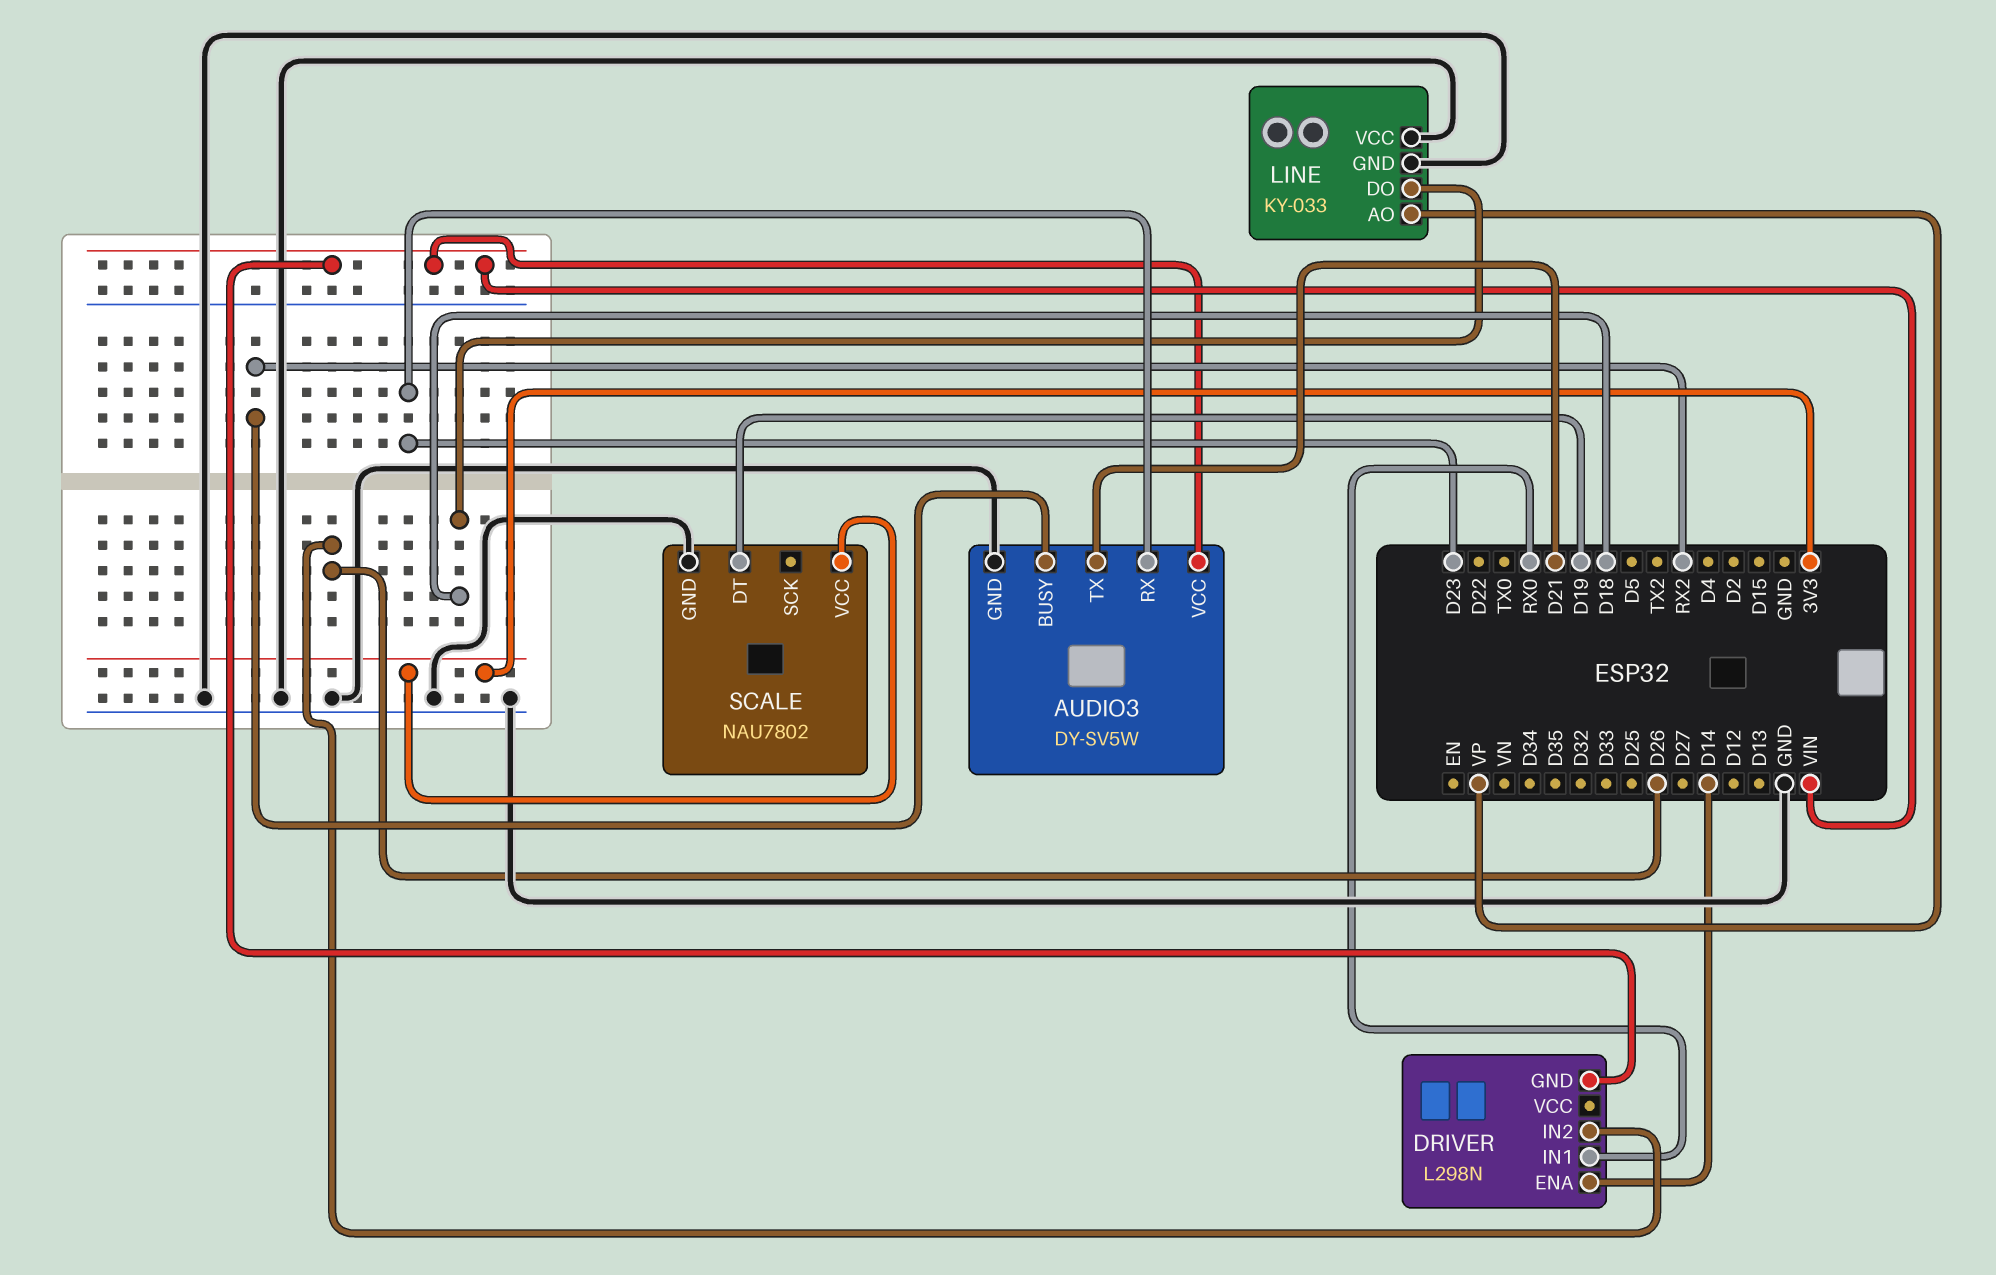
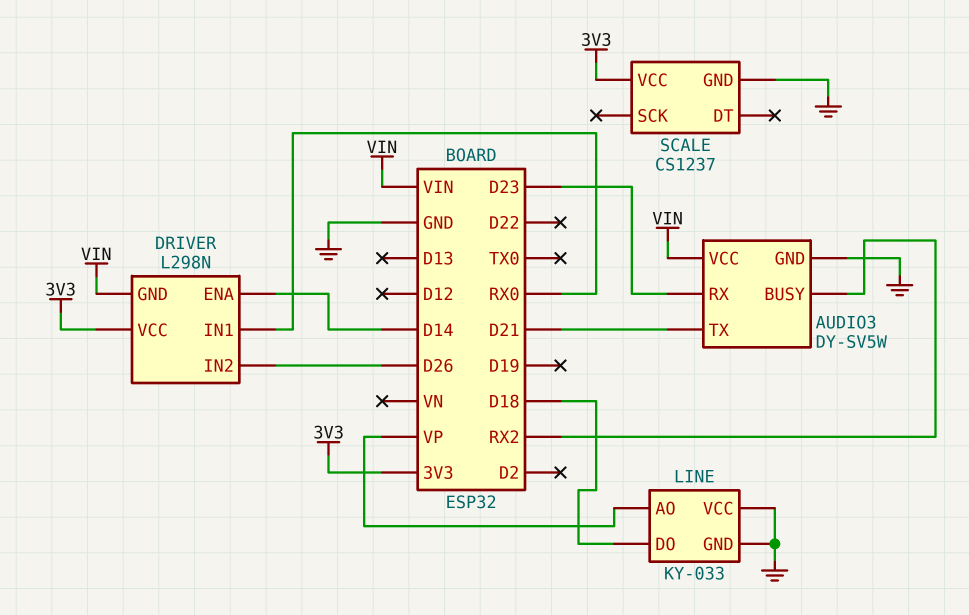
DRIVER pin VCC: none -> 3V3
SCALE: NAU7802 -> CS1237
SCALE pin DT: D19 -> none

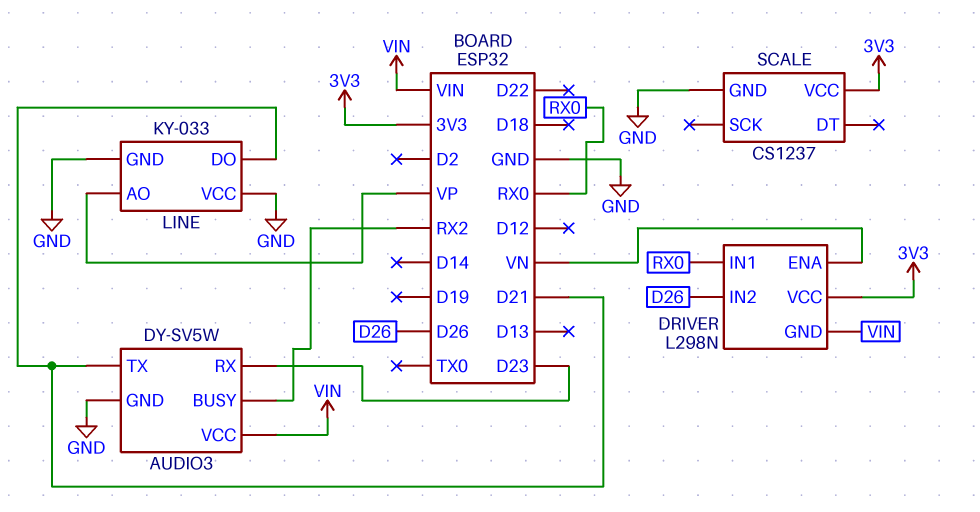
DRIVER pin ENA: D14 -> VN
LINE pin DO: D18 -> D21

